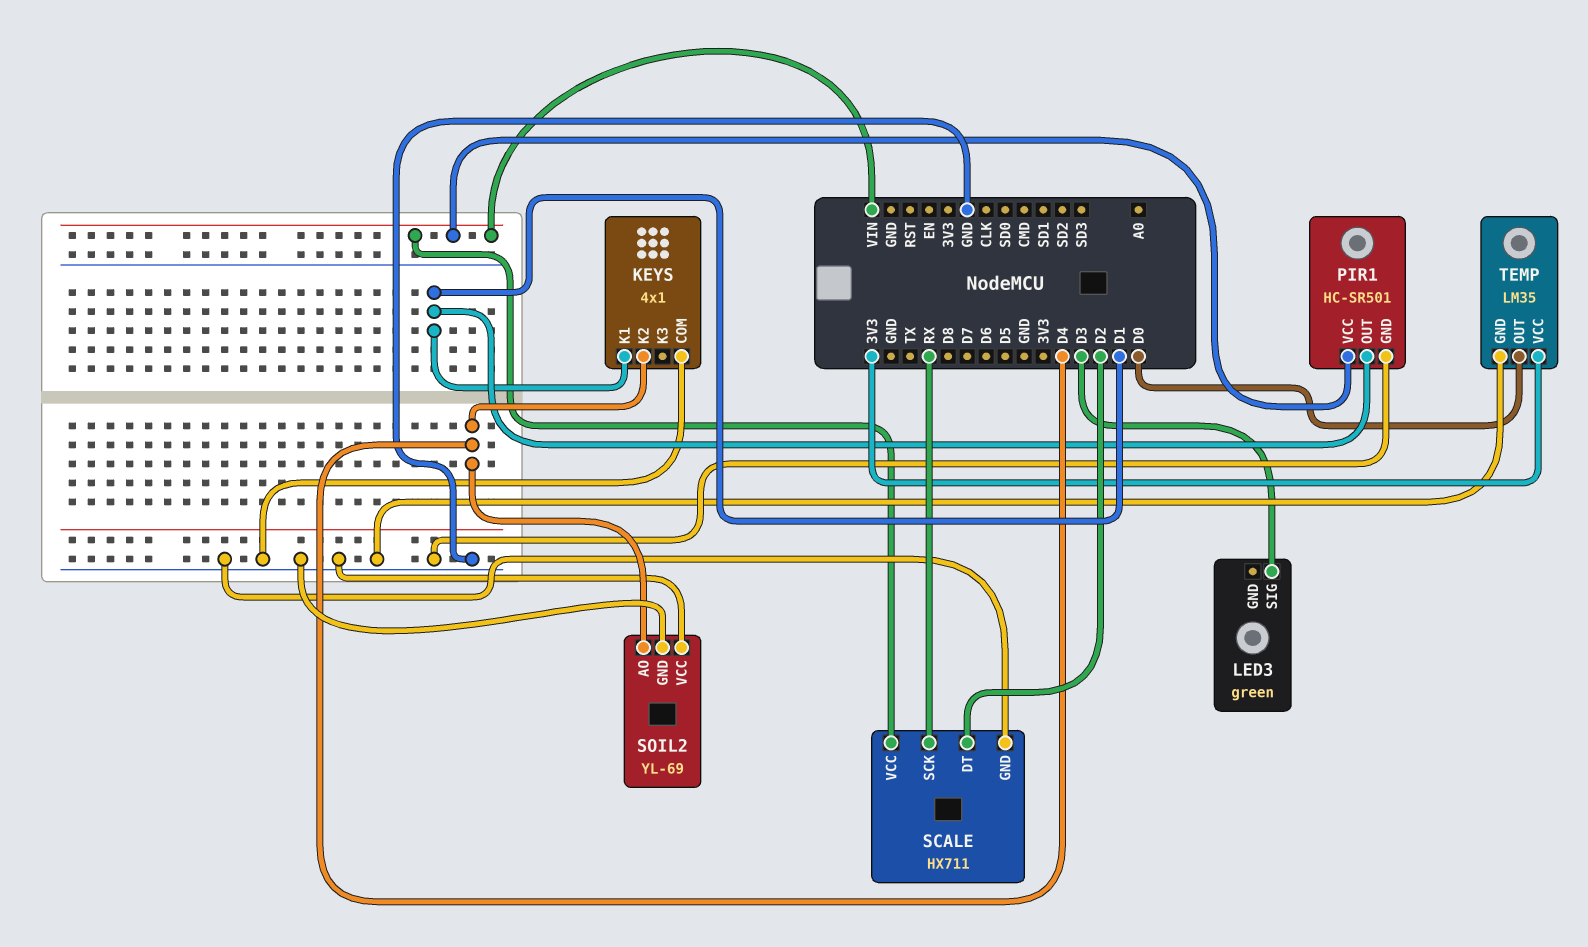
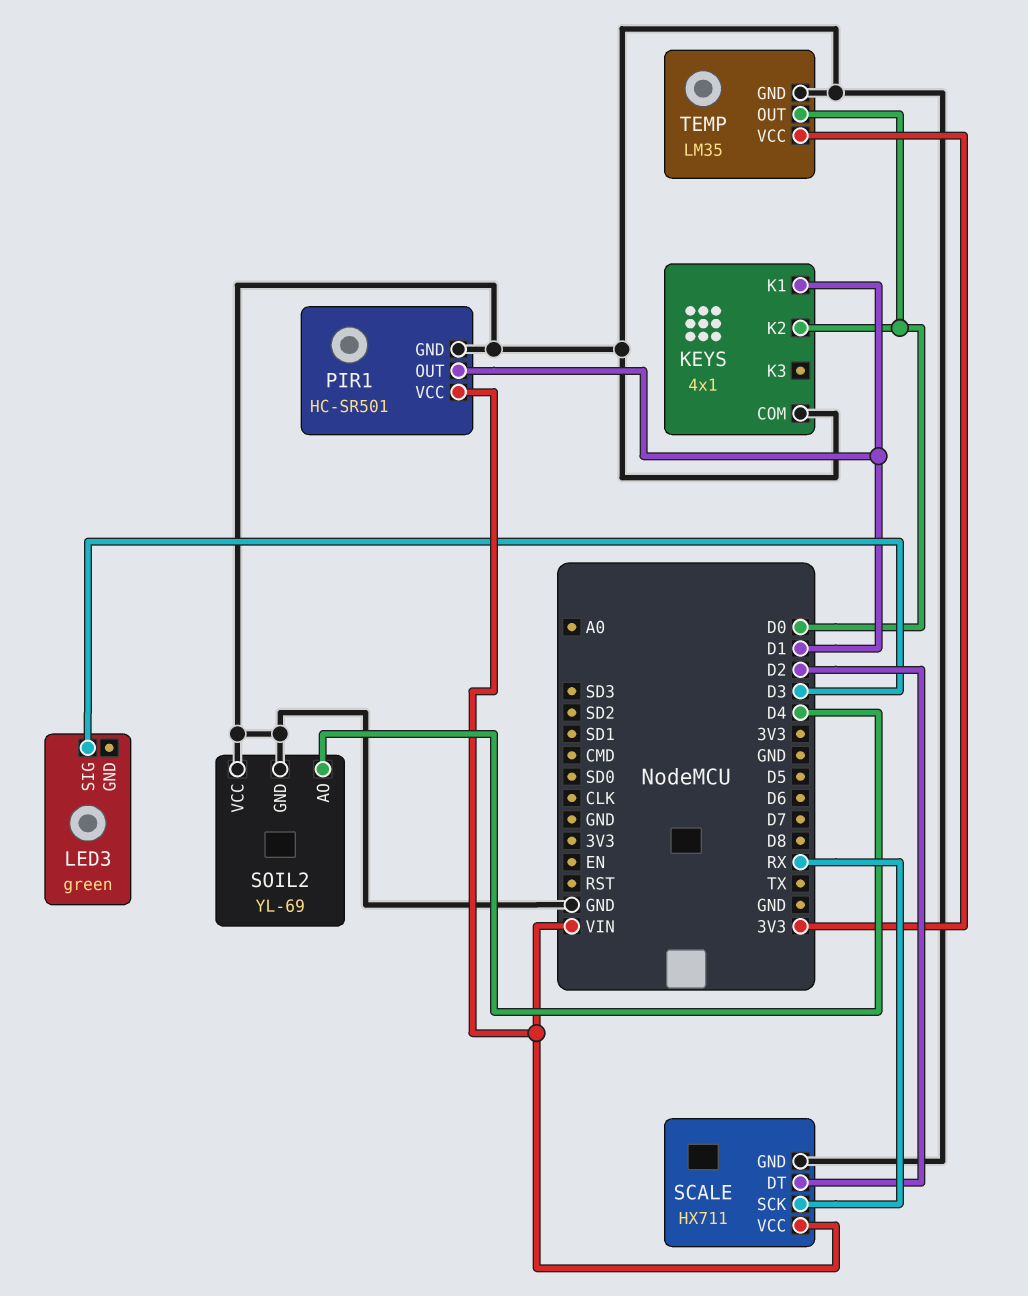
KEYS pin K2: D4 -> D0

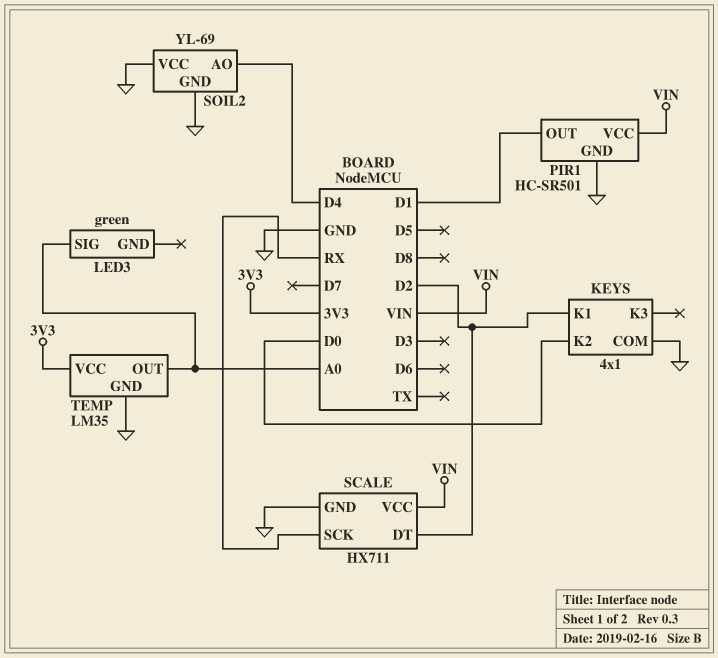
KEYS pin K1: D1 -> D2
LED3 pin SIG: D3 -> A0
TEMP pin OUT: D0 -> A0

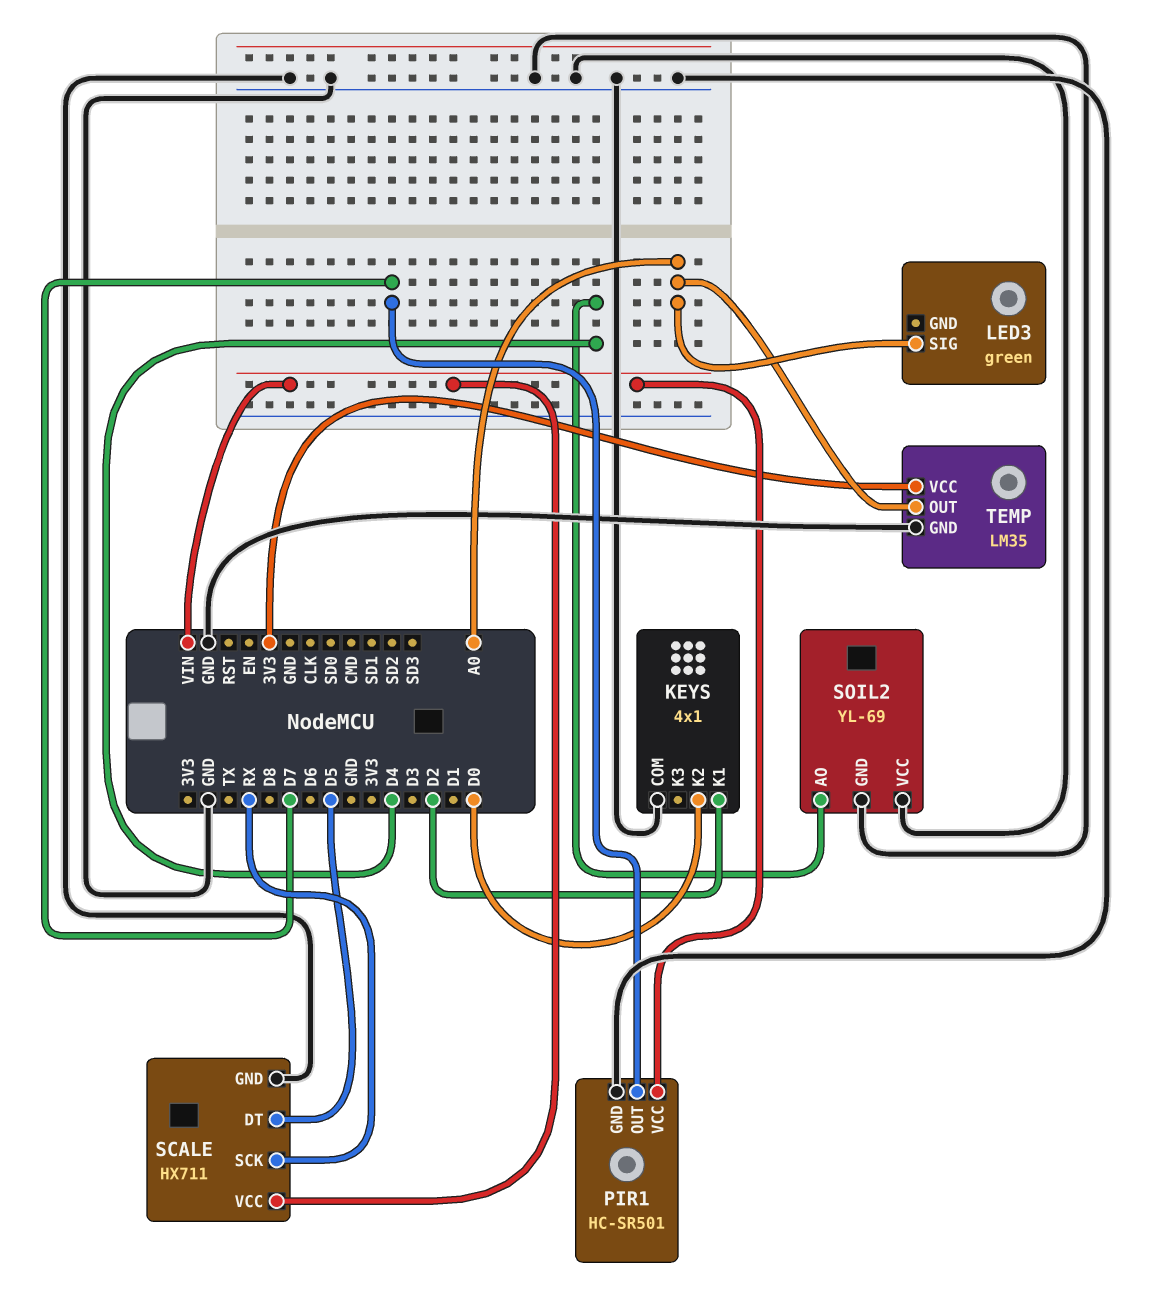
PIR1 pin OUT: D1 -> D7
SCALE pin DT: D2 -> D5

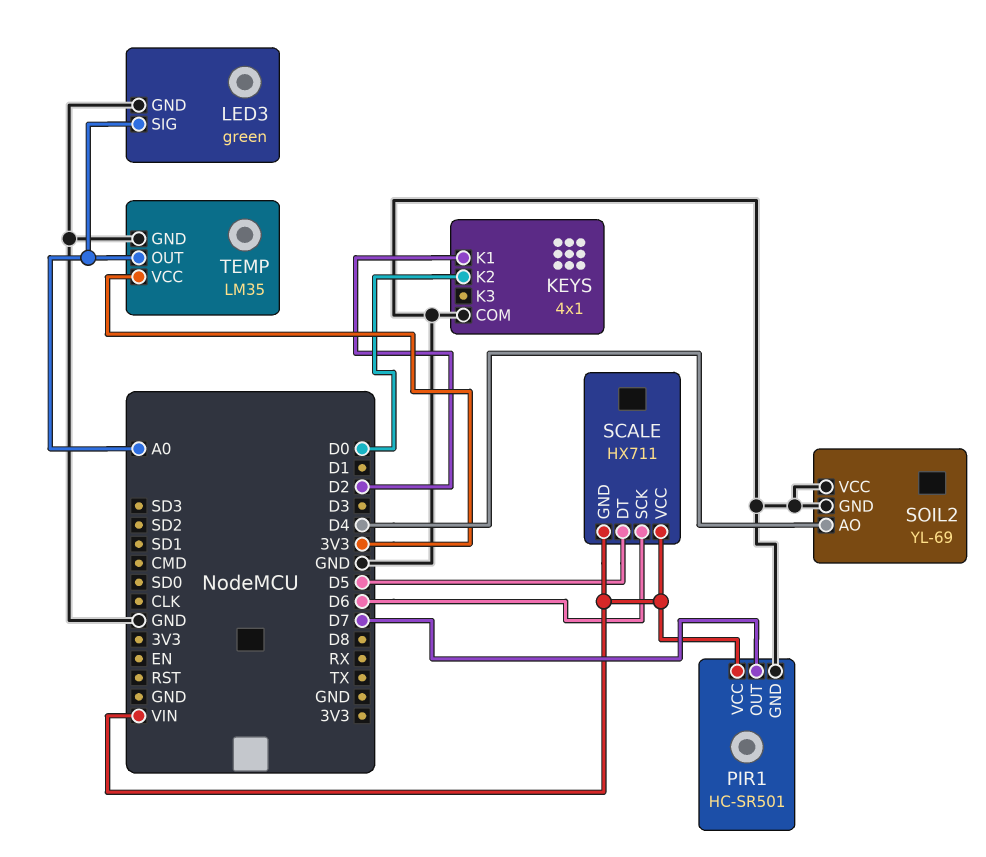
LED3 pin GND: none -> GND
SCALE pin GND: GND -> VIN
SCALE pin SCK: RX -> D6

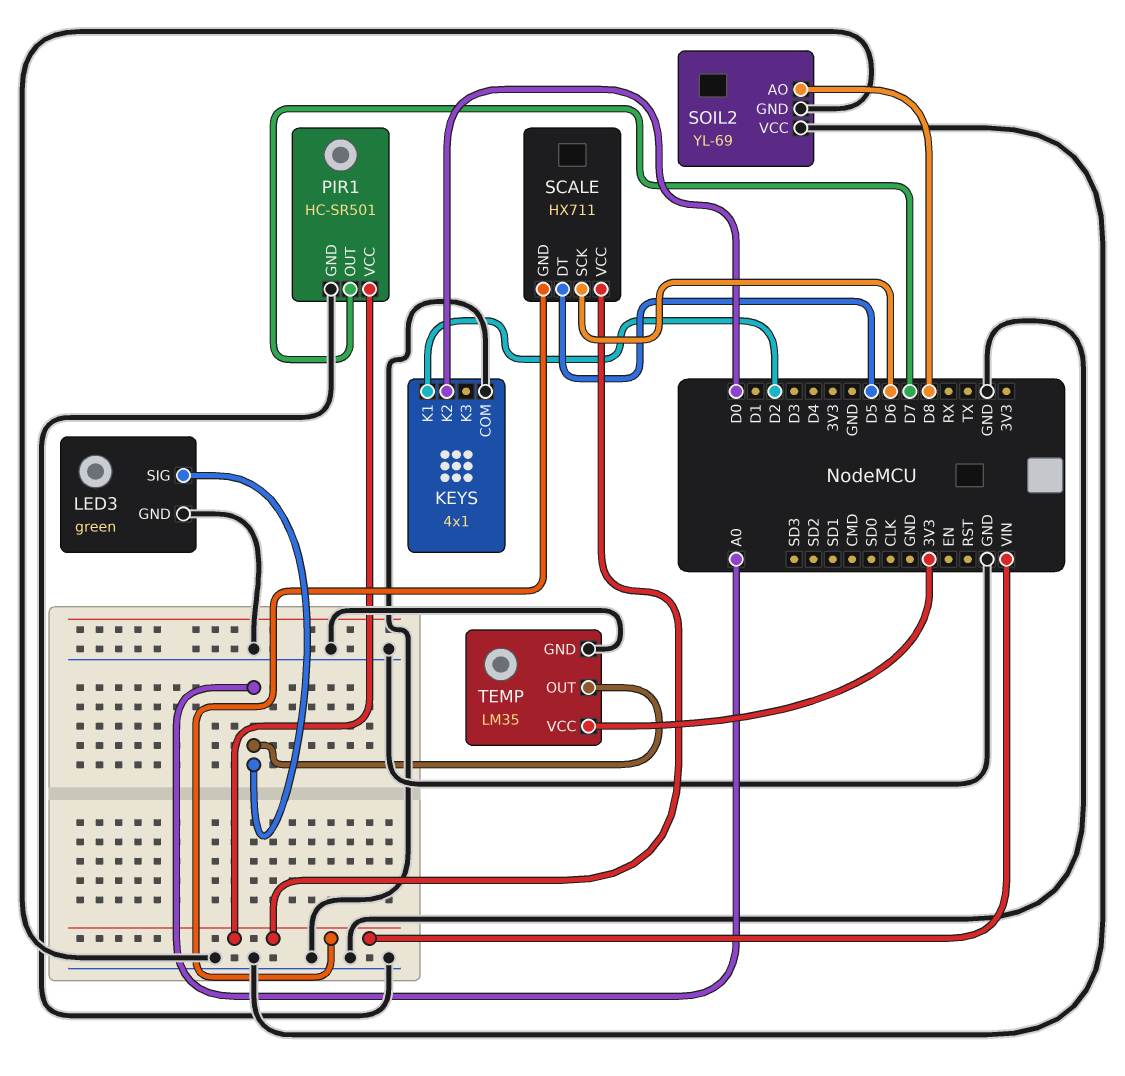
SOIL2 pin AO: D4 -> D8

